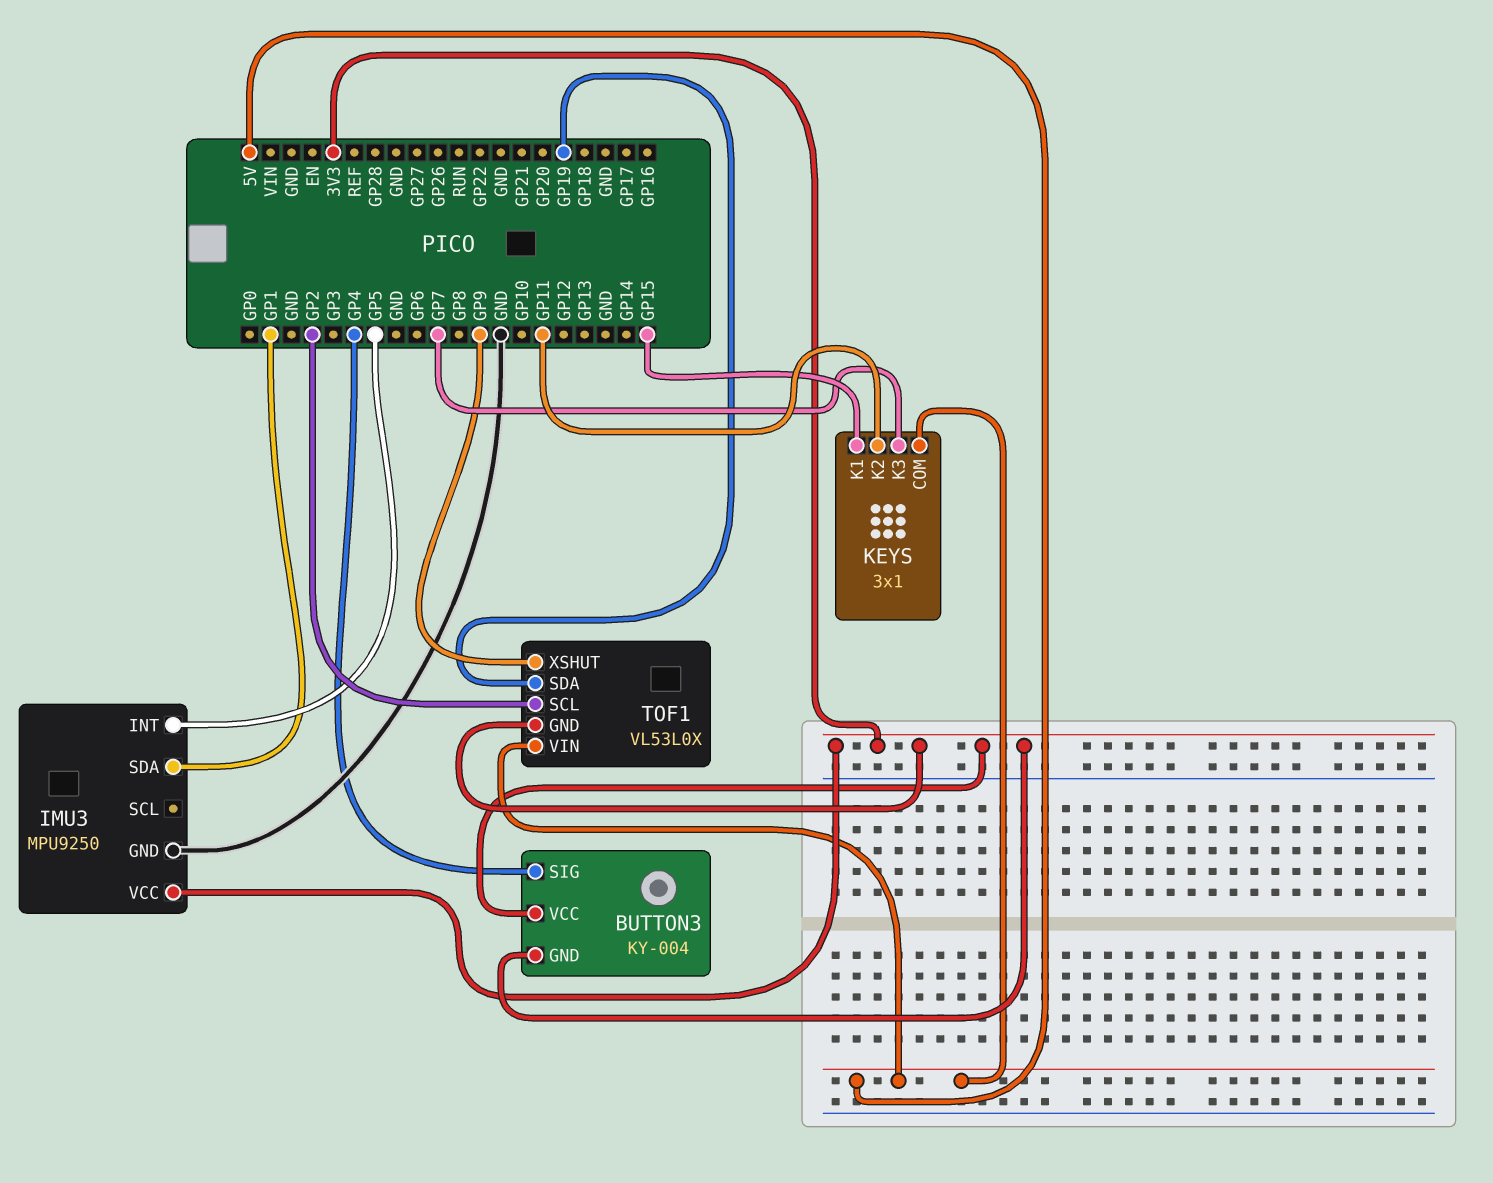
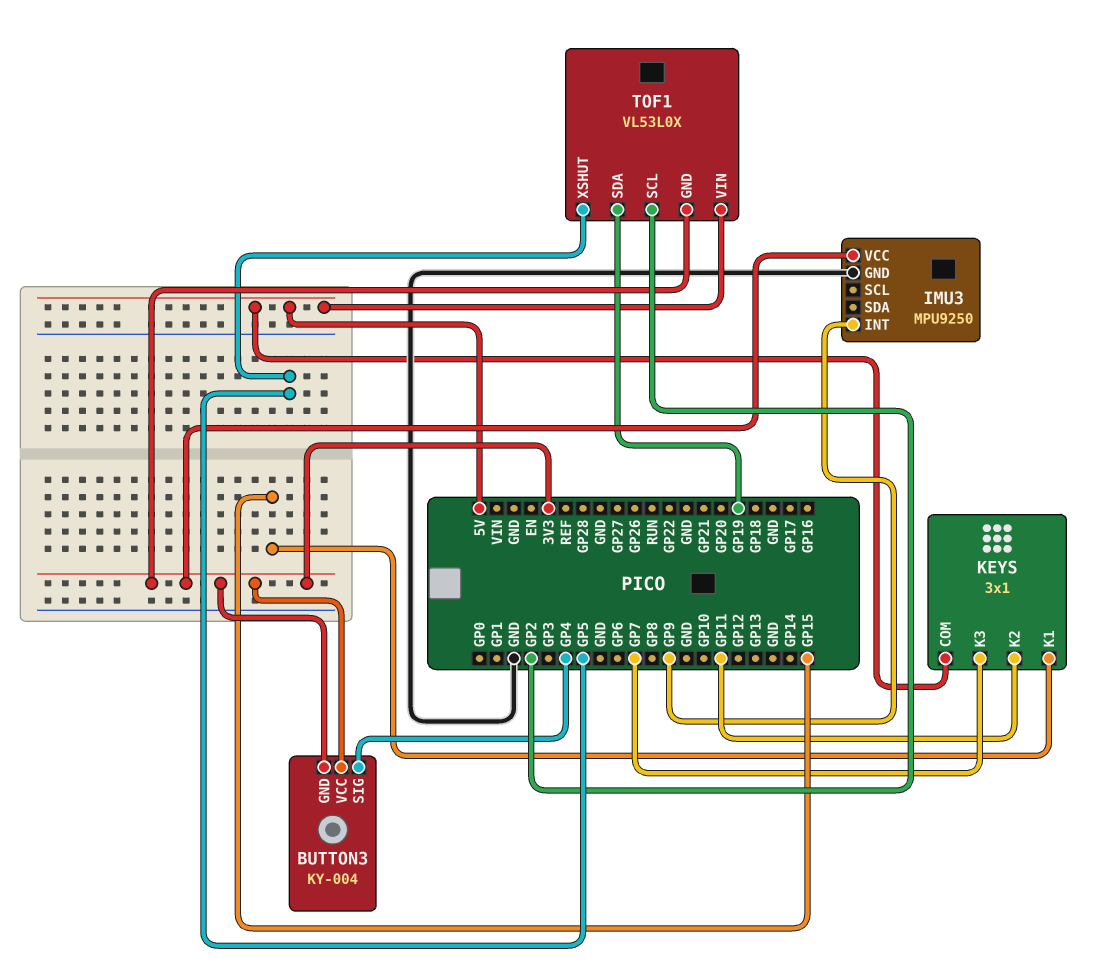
IMU3 pin INT: GP5 -> GP9
IMU3 pin SDA: GP1 -> none
TOF1 pin XSHUT: GP9 -> GP5

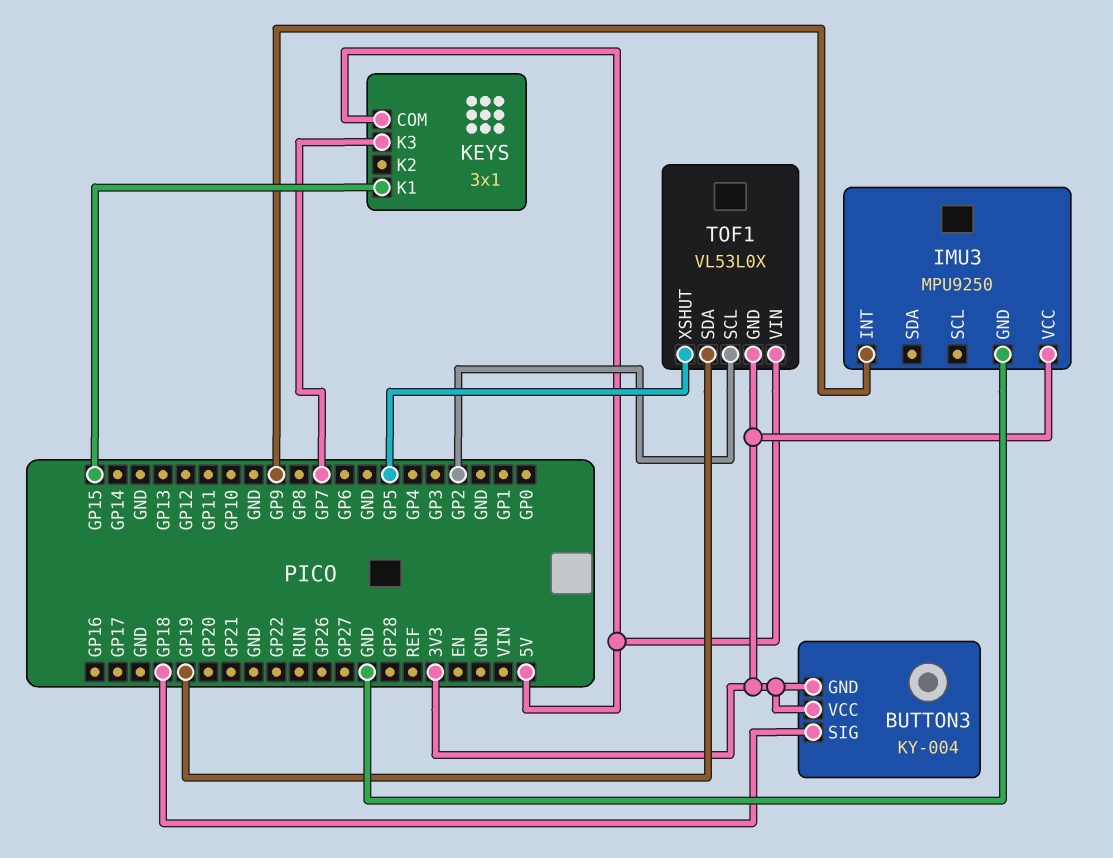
BUTTON3 pin SIG: GP4 -> GP18
KEYS pin K2: GP11 -> none

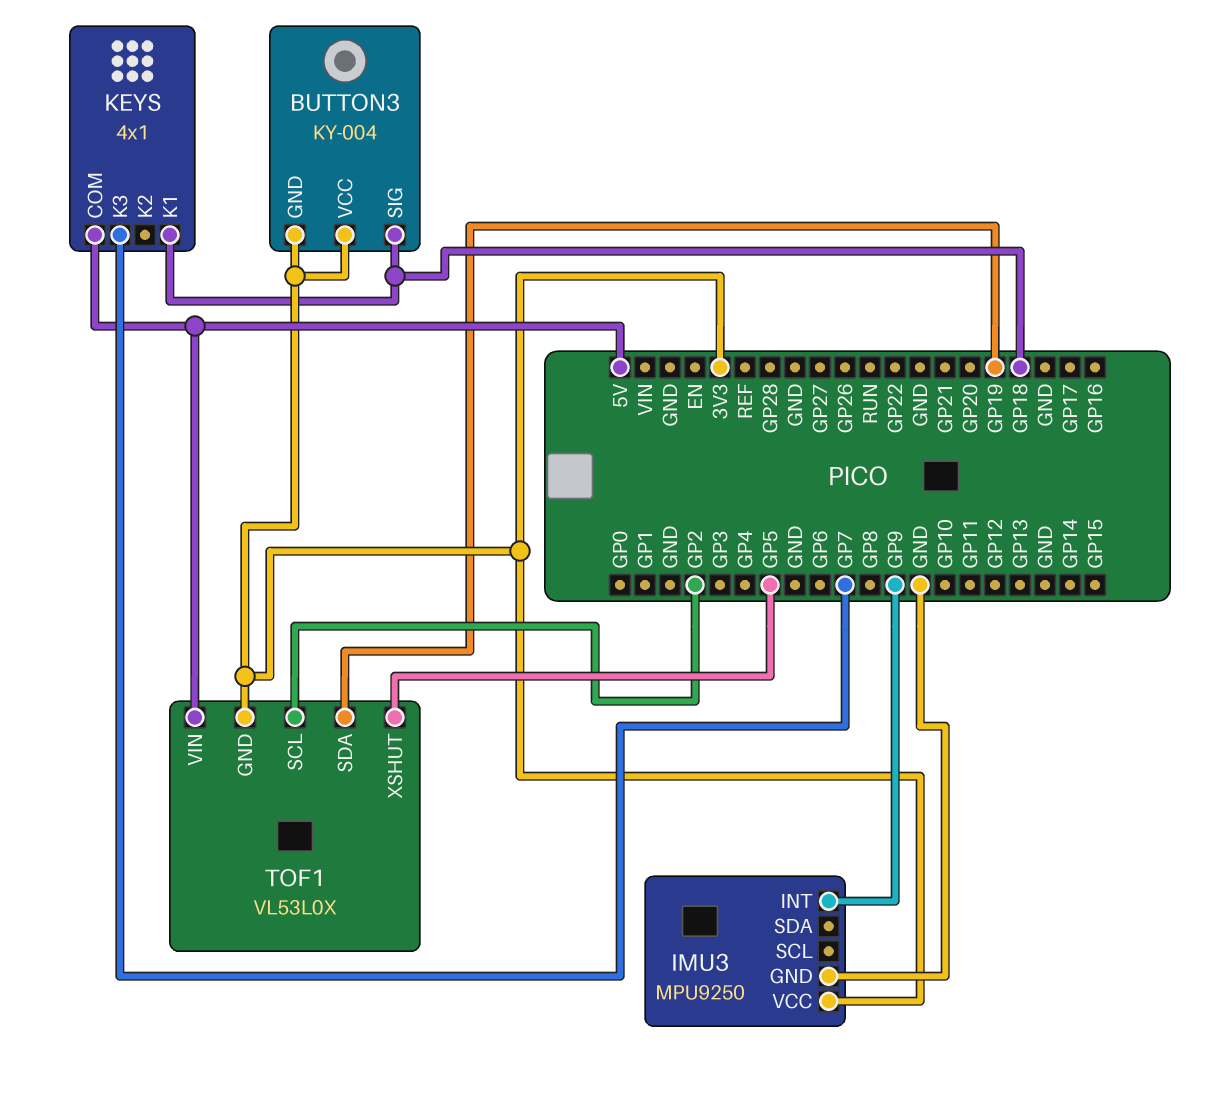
KEYS: 3x1 -> 4x1
KEYS pin K1: GP15 -> GP18

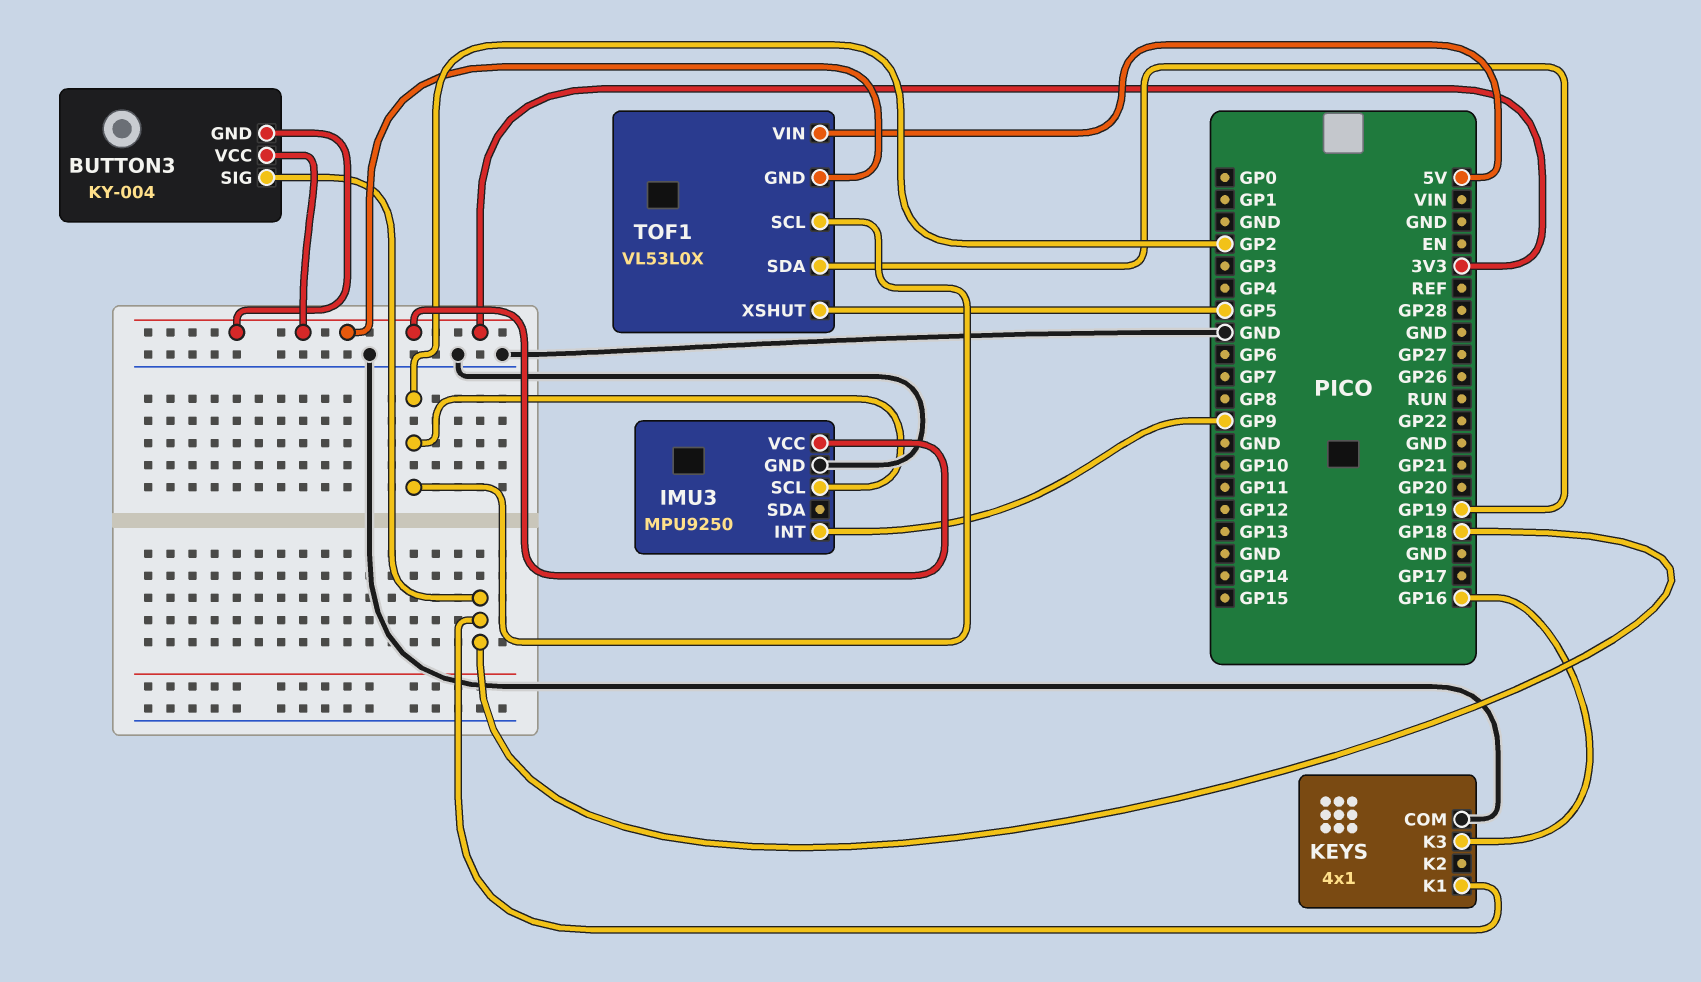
IMU3 pin SCL: none -> GP2
KEYS pin COM: 5V -> GND
KEYS pin K3: GP7 -> GP16

